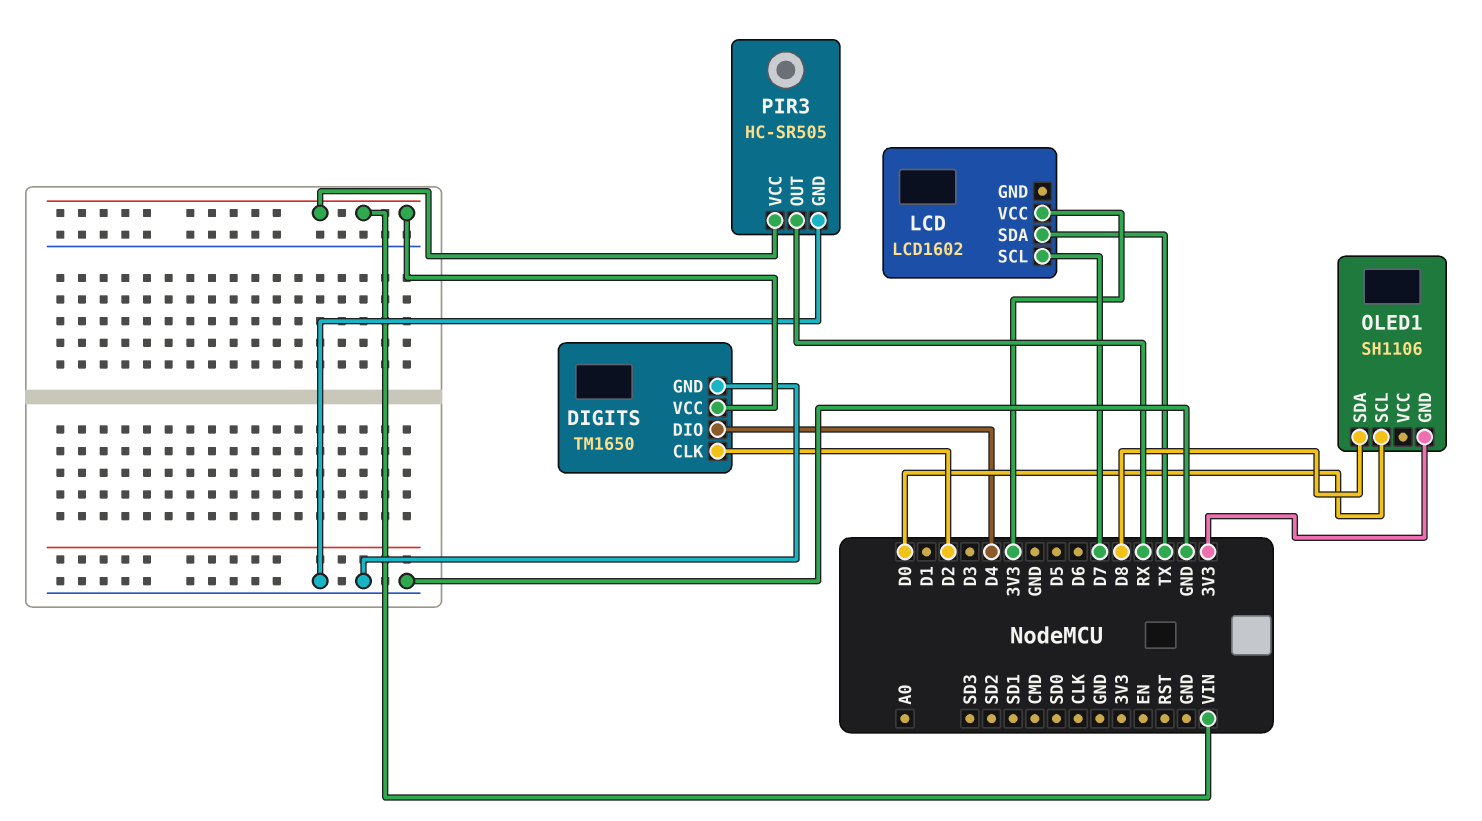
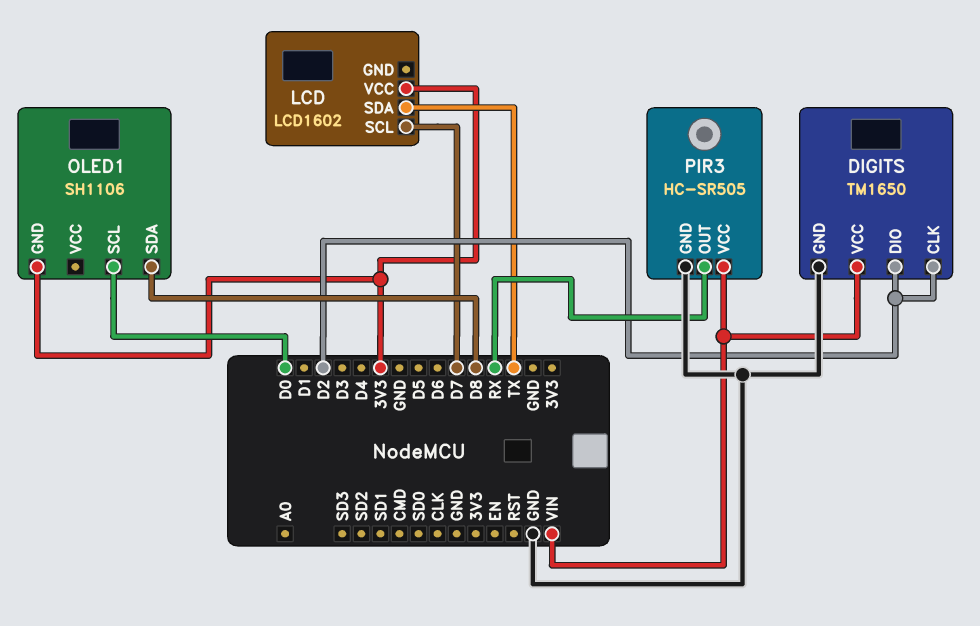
DIGITS pin DIO: D4 -> D2

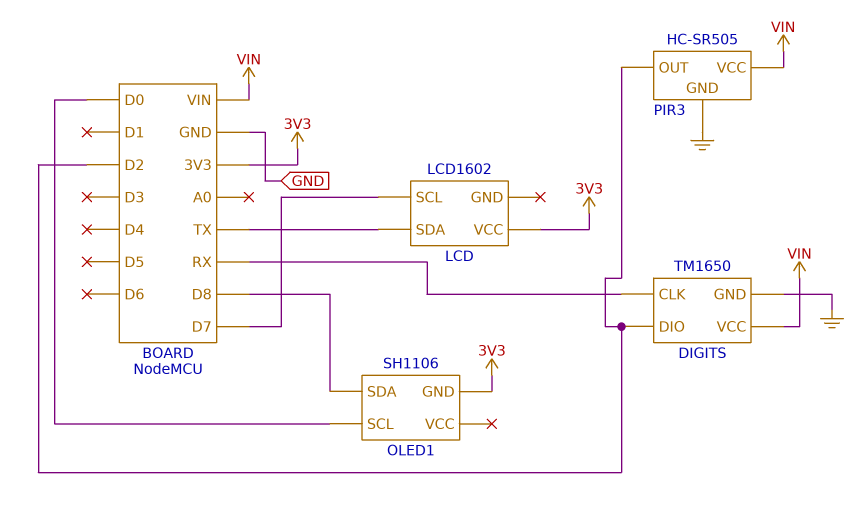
DIGITS pin CLK: D2 -> RX
PIR3 pin OUT: RX -> D2

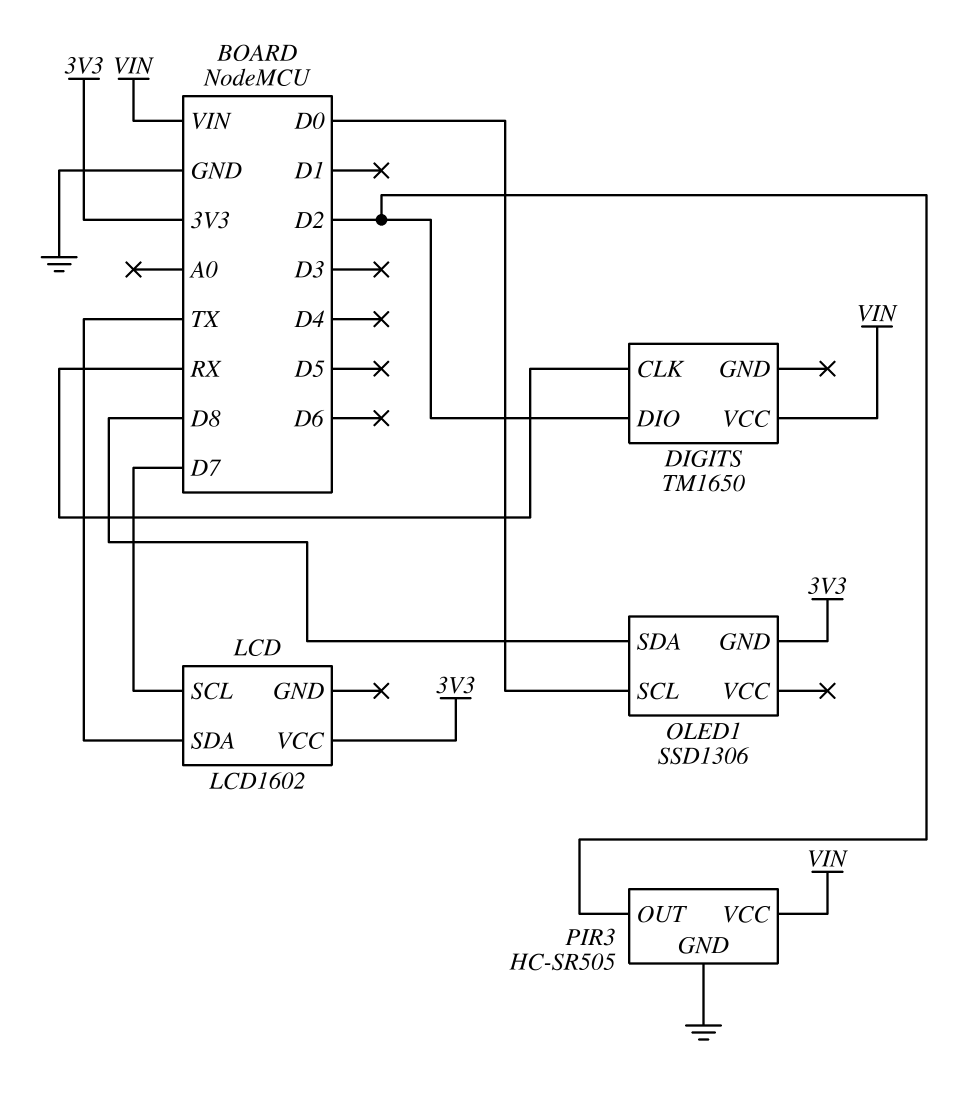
DIGITS pin GND: GND -> none
OLED1: SH1106 -> SSD1306

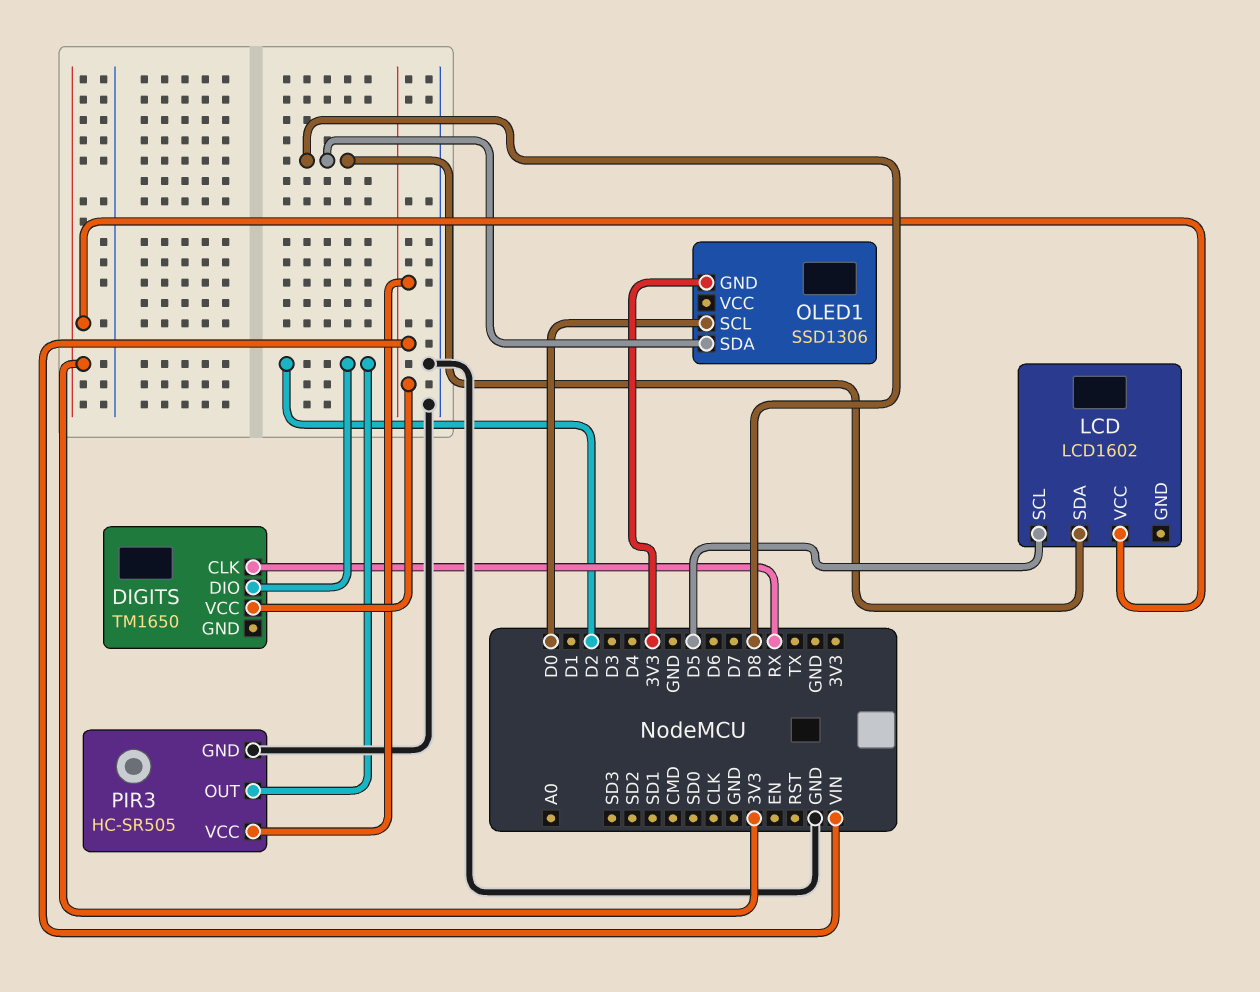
LCD pin SCL: D7 -> D5
LCD pin SDA: TX -> D8

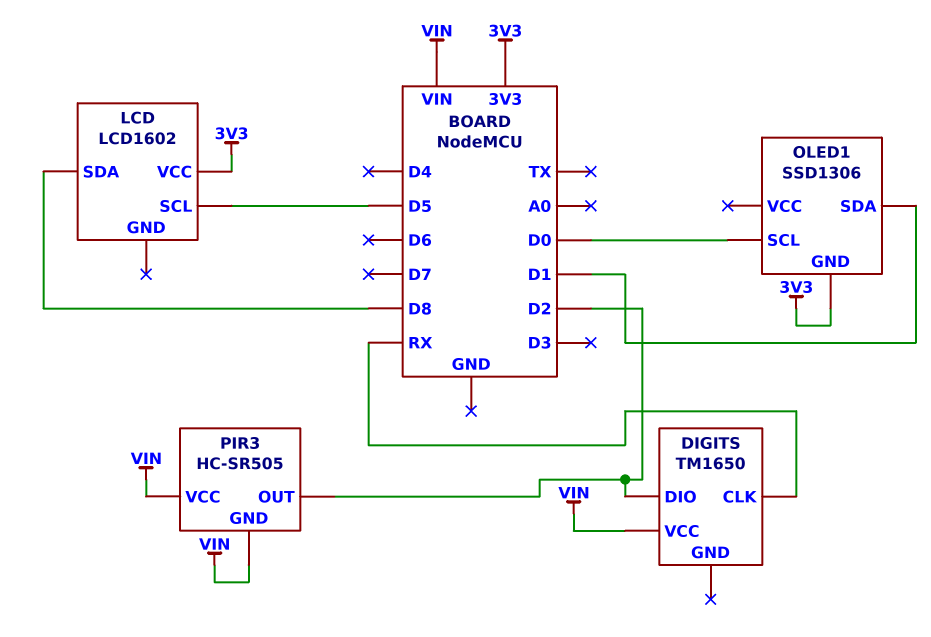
OLED1 pin SDA: D8 -> D1
PIR3 pin GND: GND -> VIN

